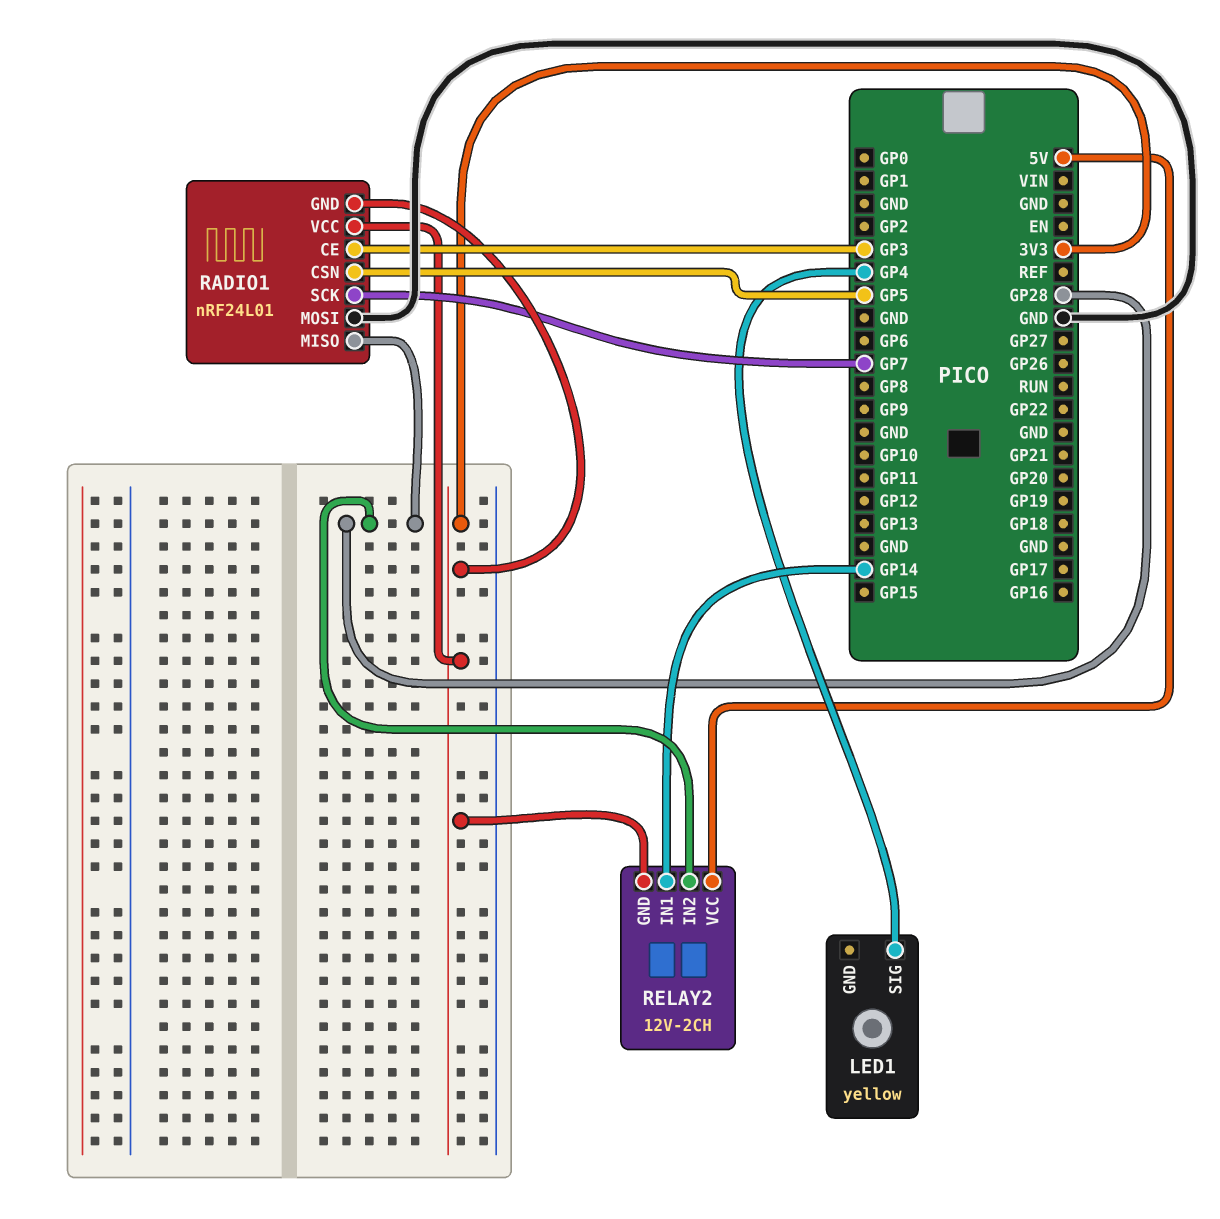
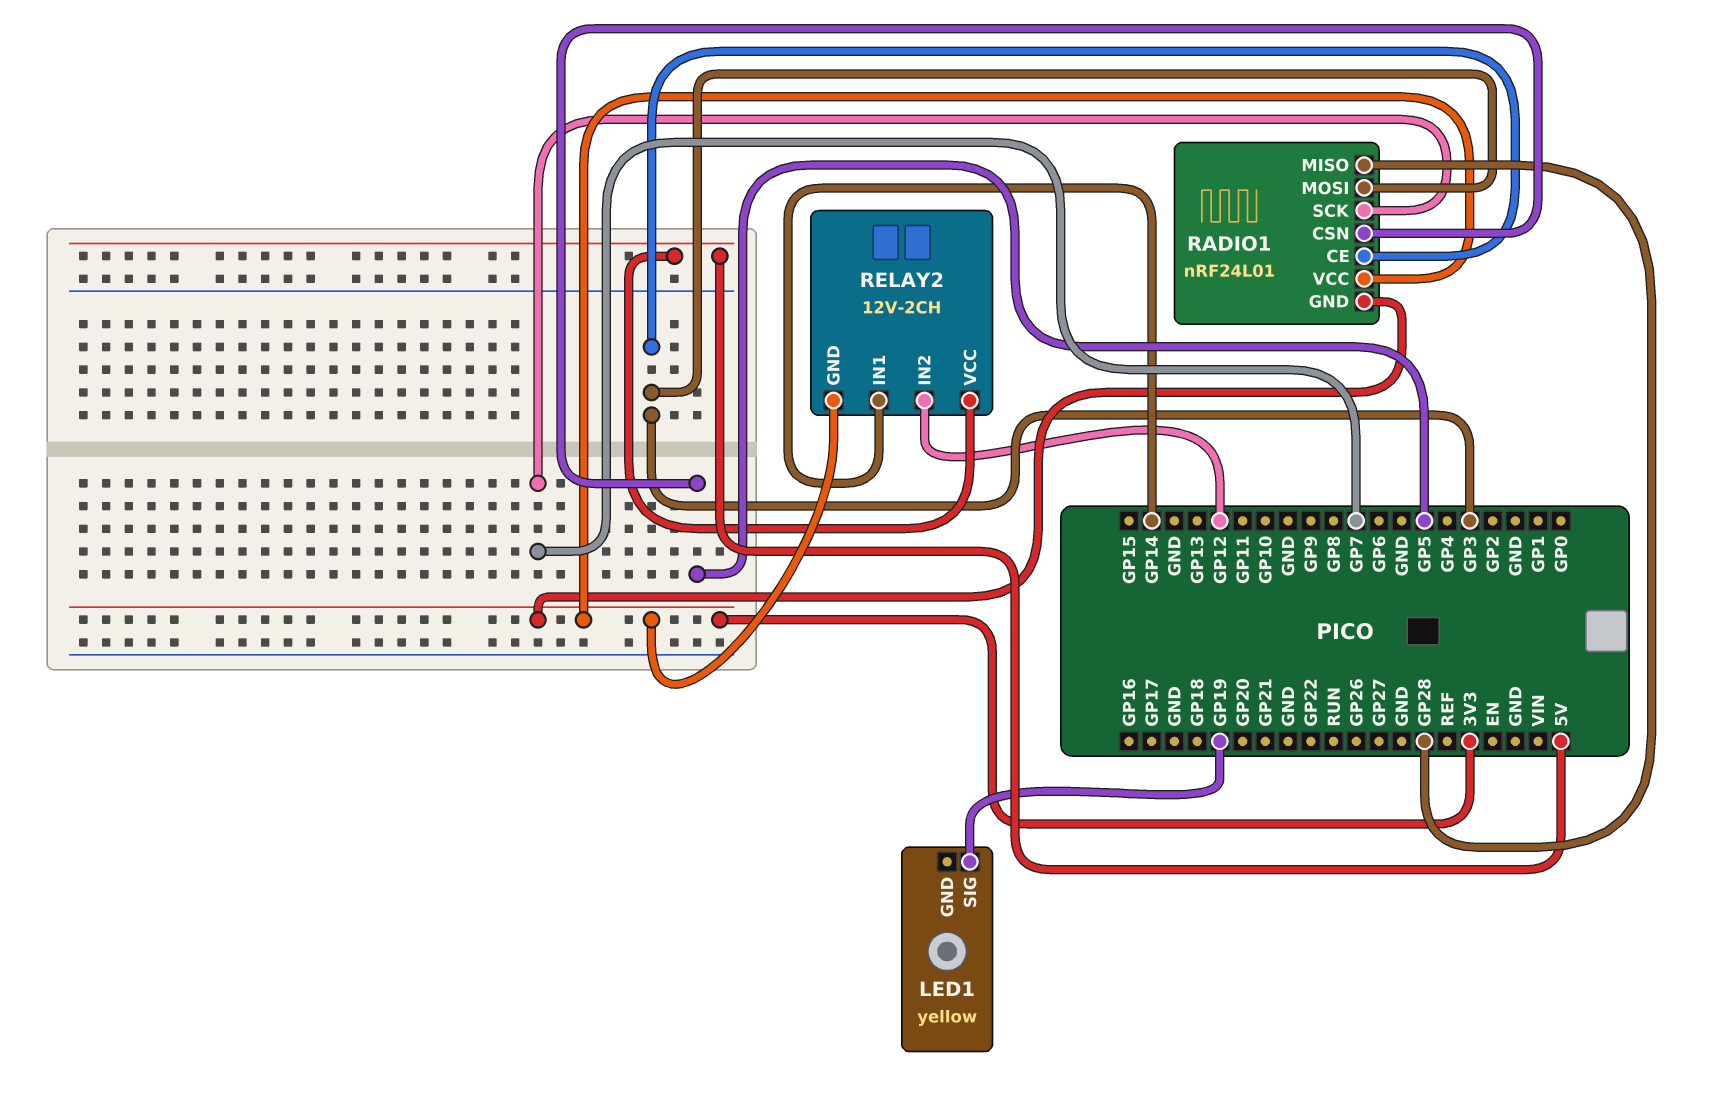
LED1 pin SIG: GP4 -> GP19
RADIO1 pin MOSI: GND -> GP3
RELAY2 pin IN2: GP28 -> GP12

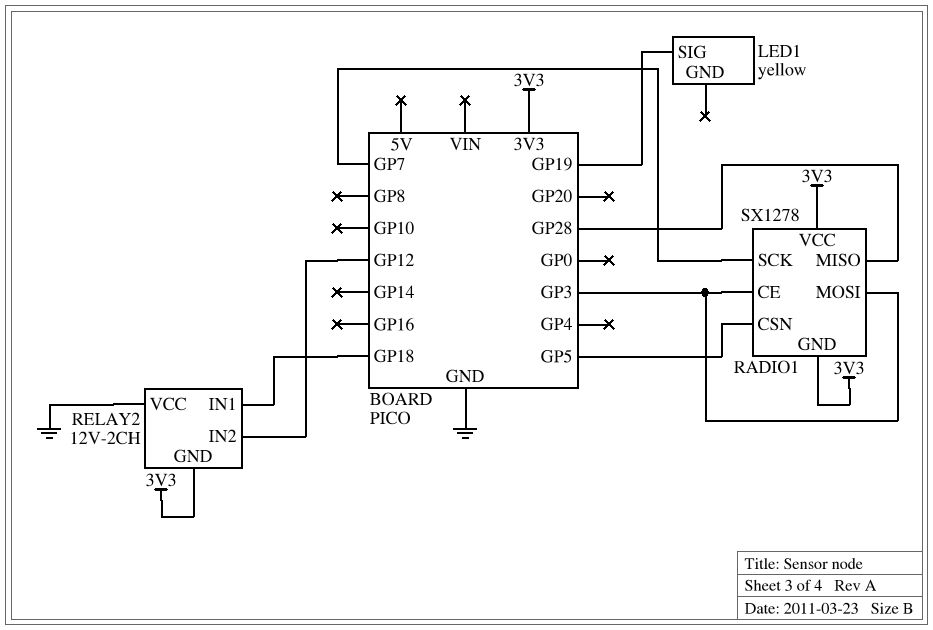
RADIO1: nRF24L01 -> SX1278
RELAY2 pin IN1: GP14 -> GP18
RELAY2 pin VCC: 5V -> GND

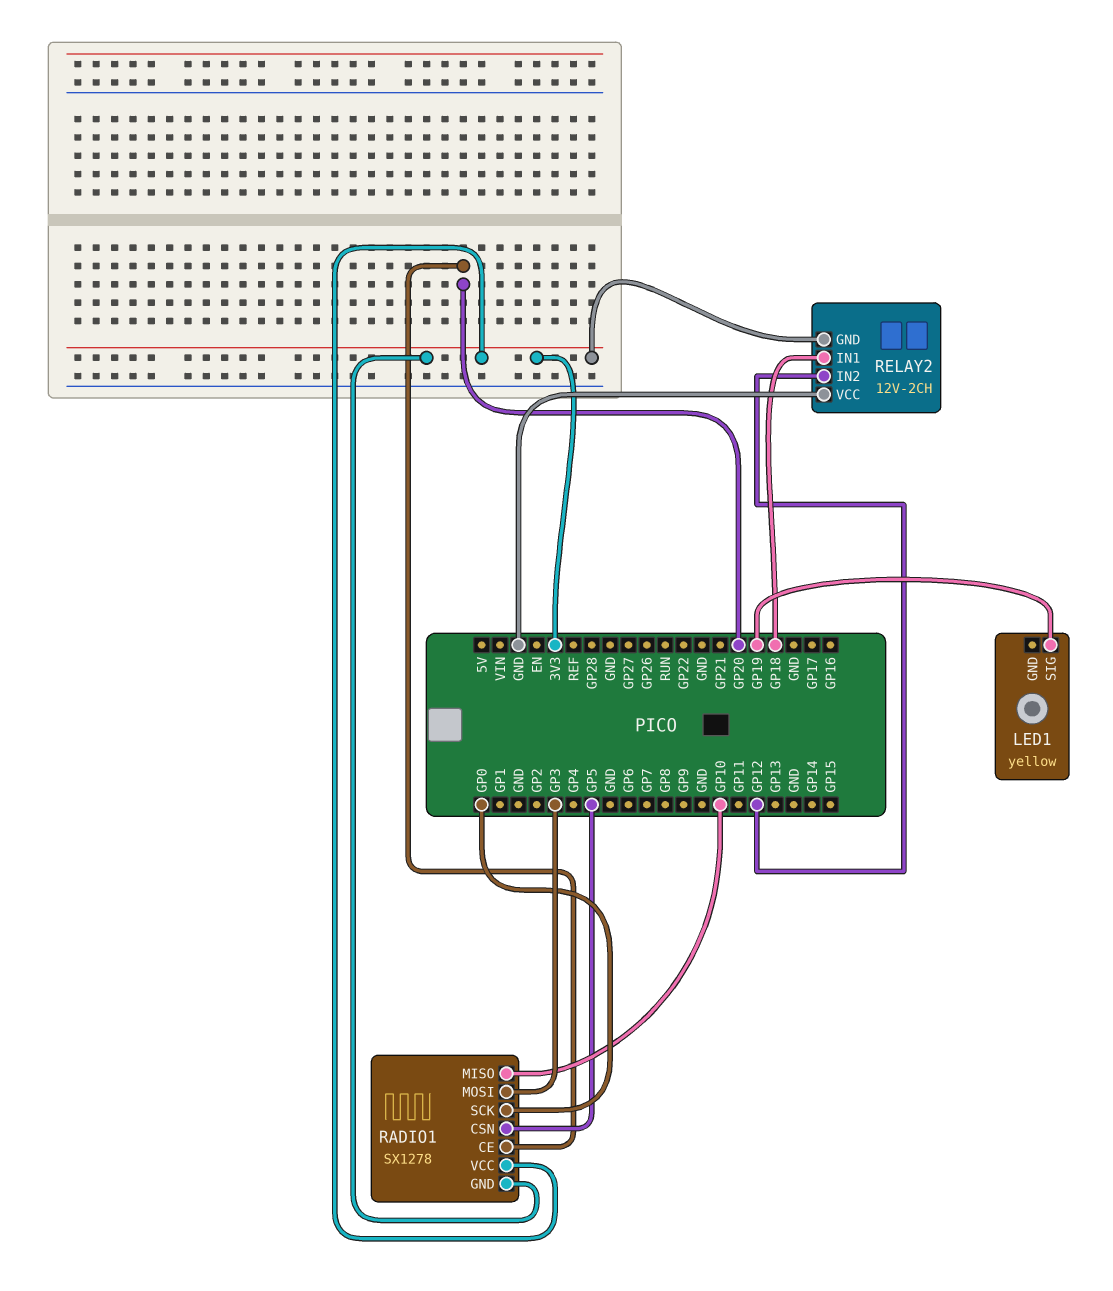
RADIO1 pin CE: GP3 -> GP20
RADIO1 pin MISO: GP28 -> GP10
RADIO1 pin SCK: GP7 -> GP0

